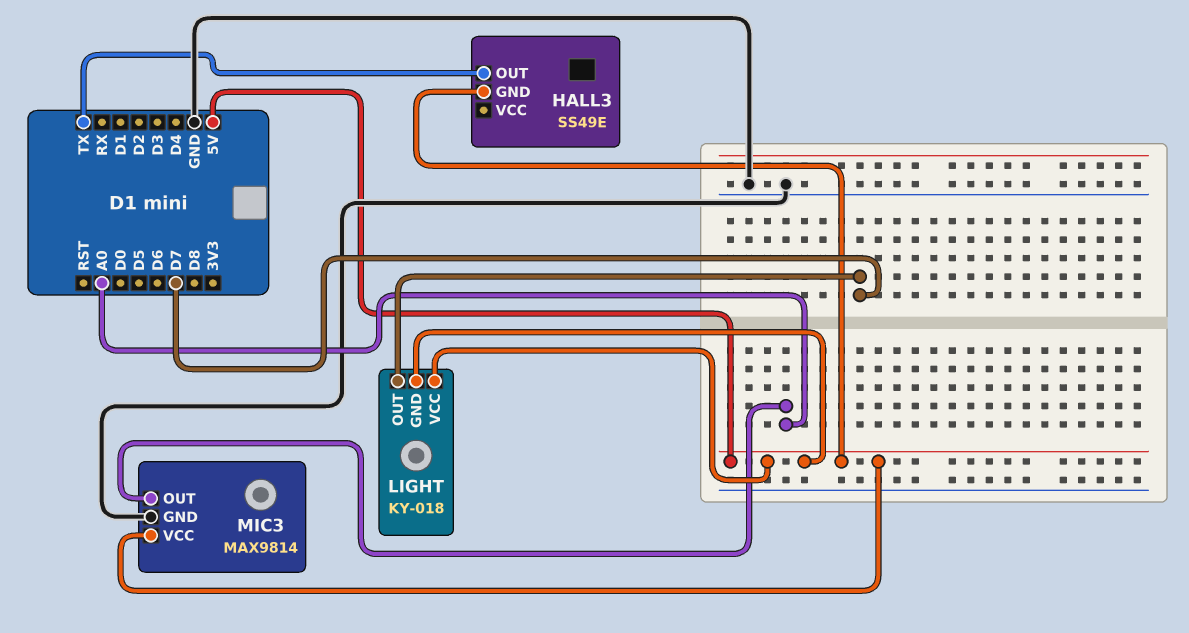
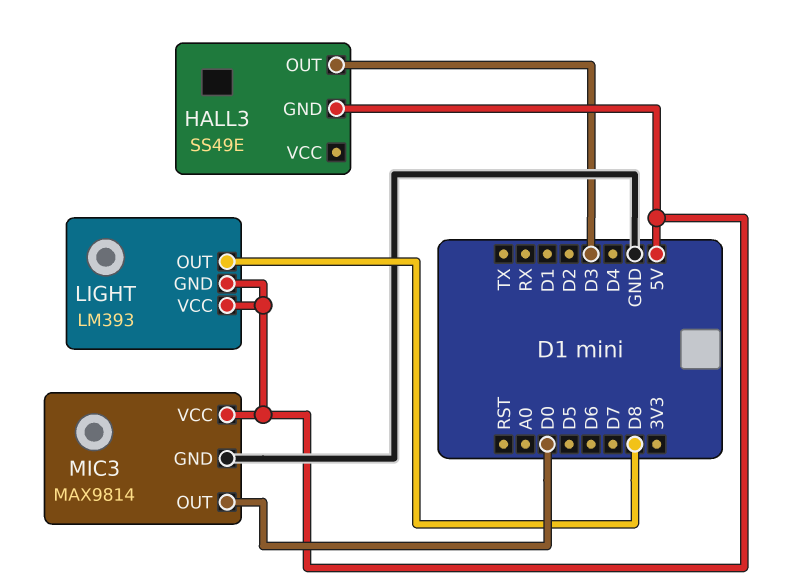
HALL3 pin OUT: TX -> D3
LIGHT: KY-018 -> LM393
LIGHT pin OUT: D7 -> D8
MIC3 pin OUT: A0 -> D0

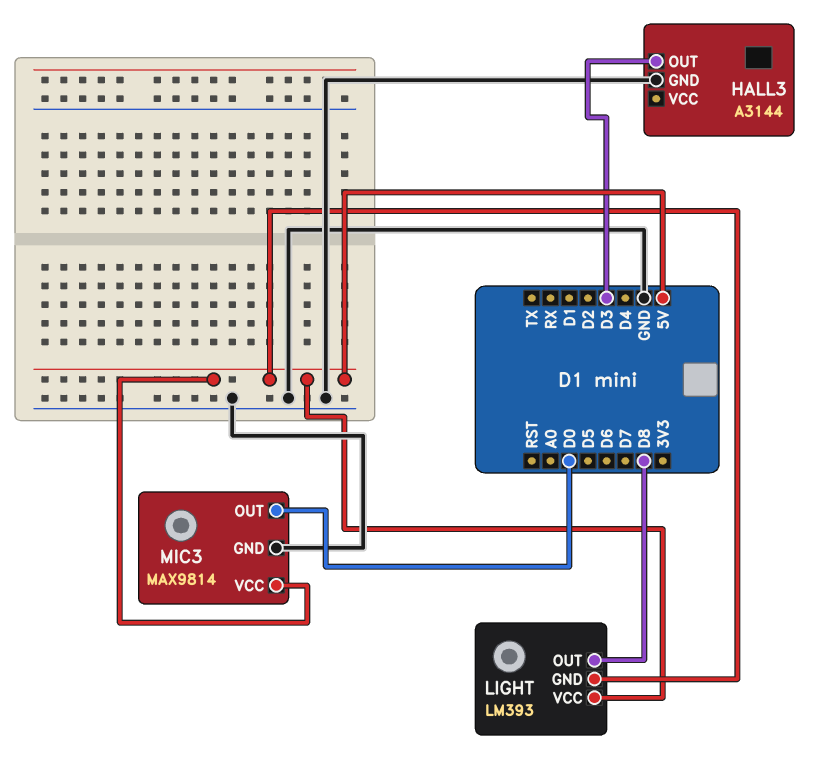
HALL3: SS49E -> A3144
HALL3 pin GND: 5V -> GND

